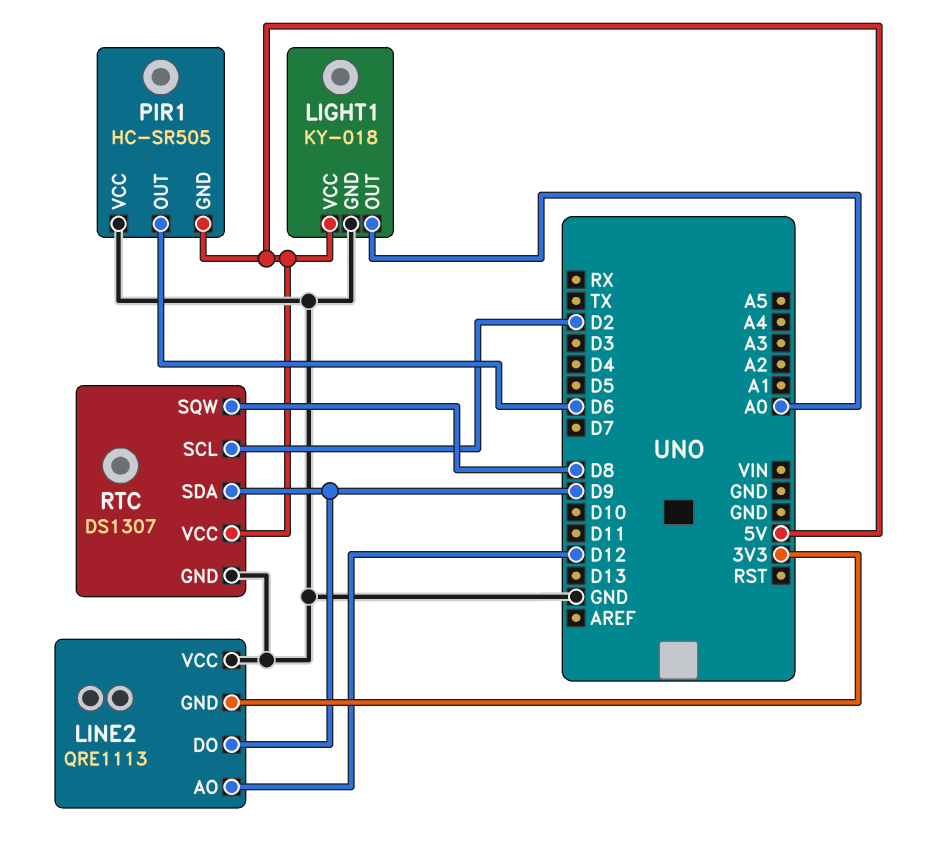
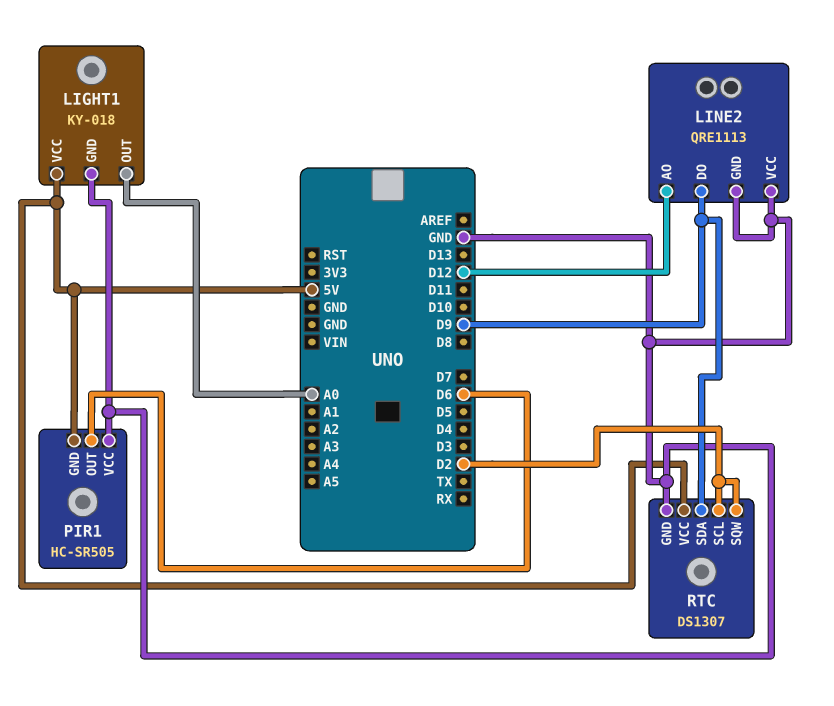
LINE2 pin GND: 3V3 -> GND
RTC pin SQW: D8 -> D2

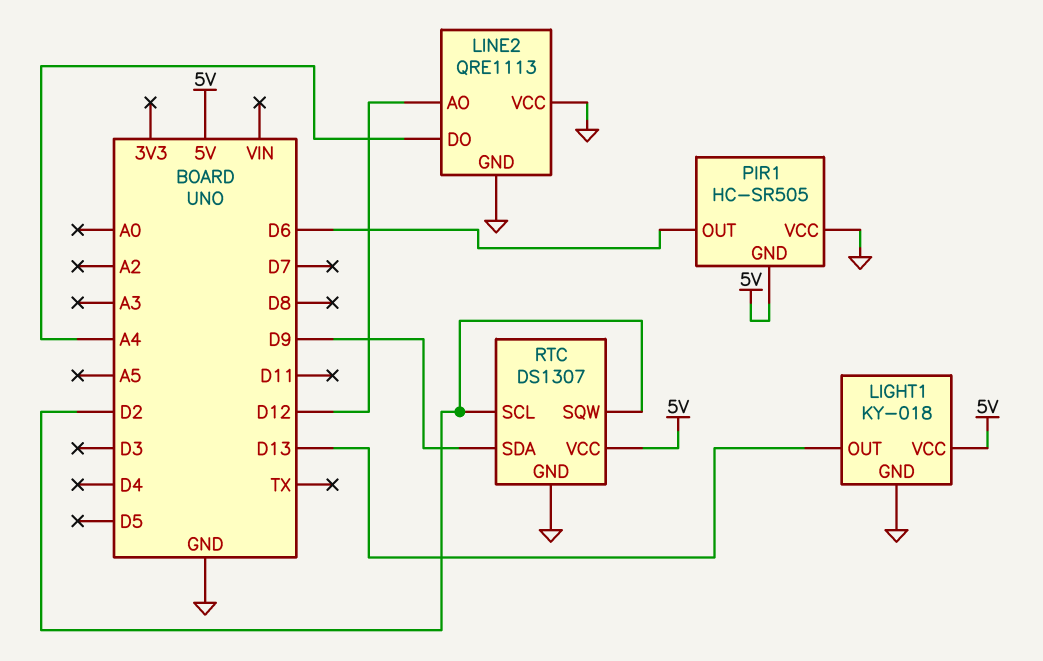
LIGHT1 pin OUT: A0 -> D13
LINE2 pin DO: D9 -> A4

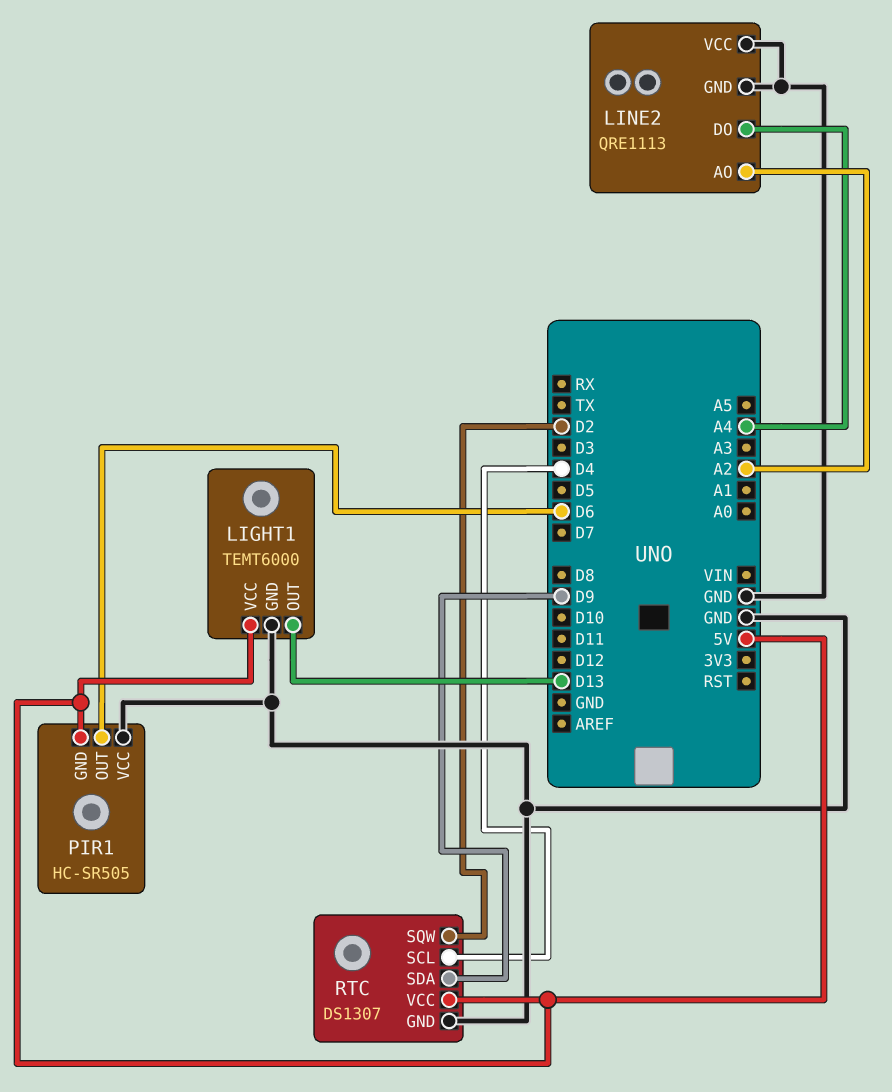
LIGHT1: KY-018 -> TEMT6000
LINE2 pin AO: D12 -> A2
RTC pin SCL: D2 -> D4

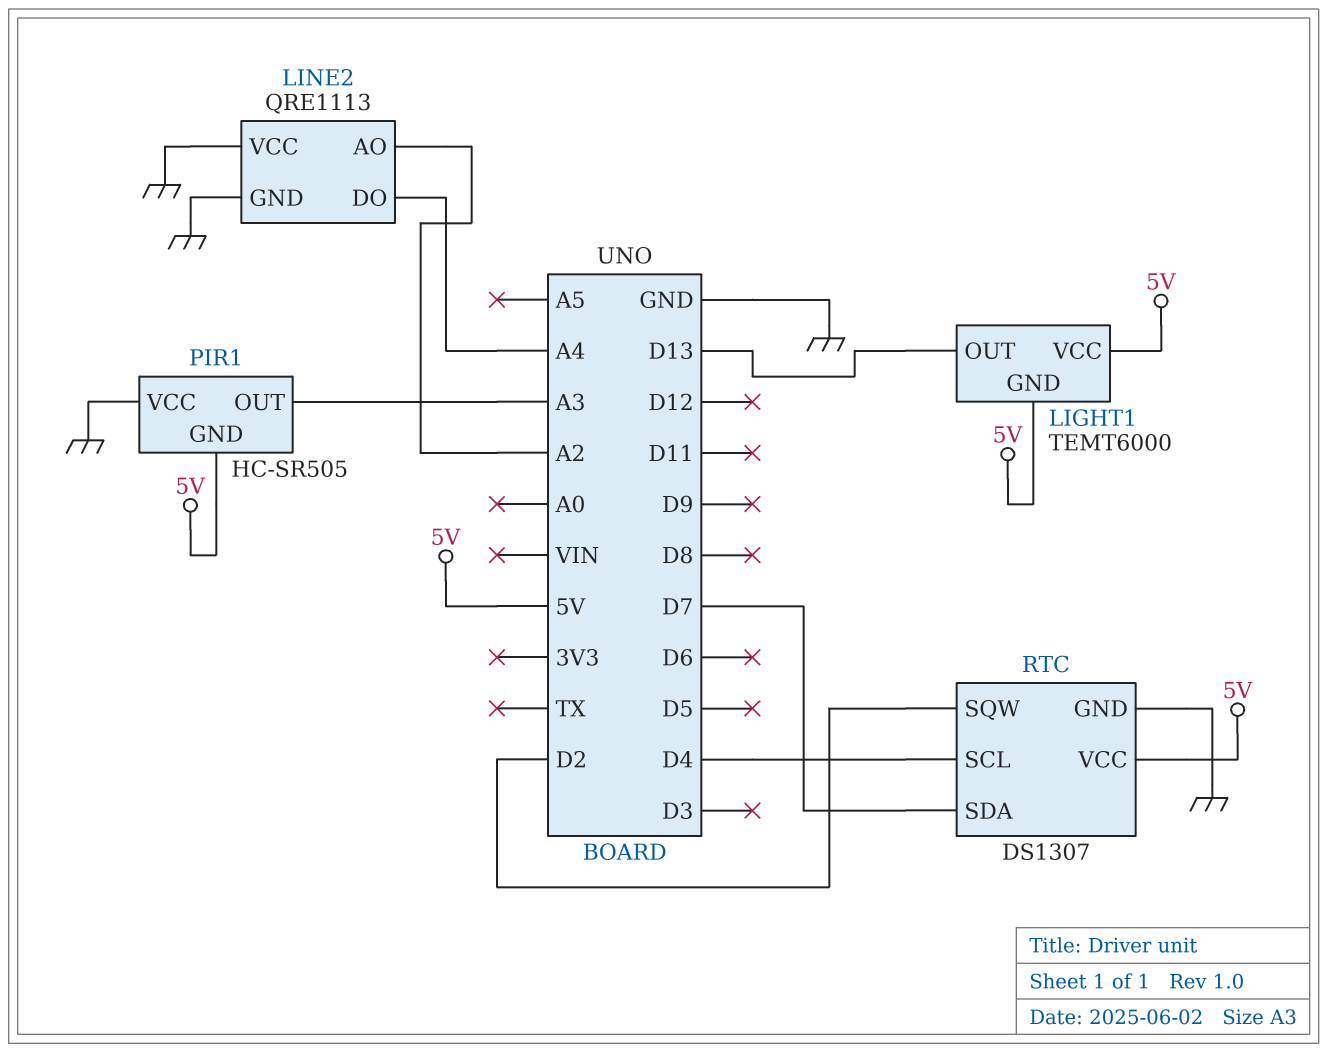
LIGHT1 pin GND: GND -> 5V
PIR1 pin OUT: D6 -> A3
RTC pin SDA: D9 -> D7

